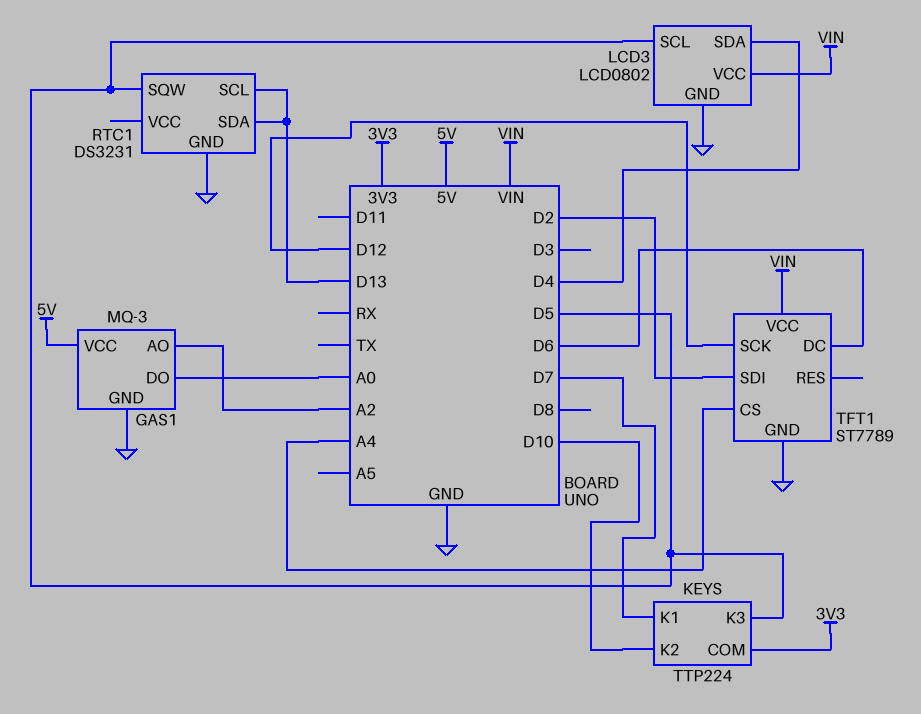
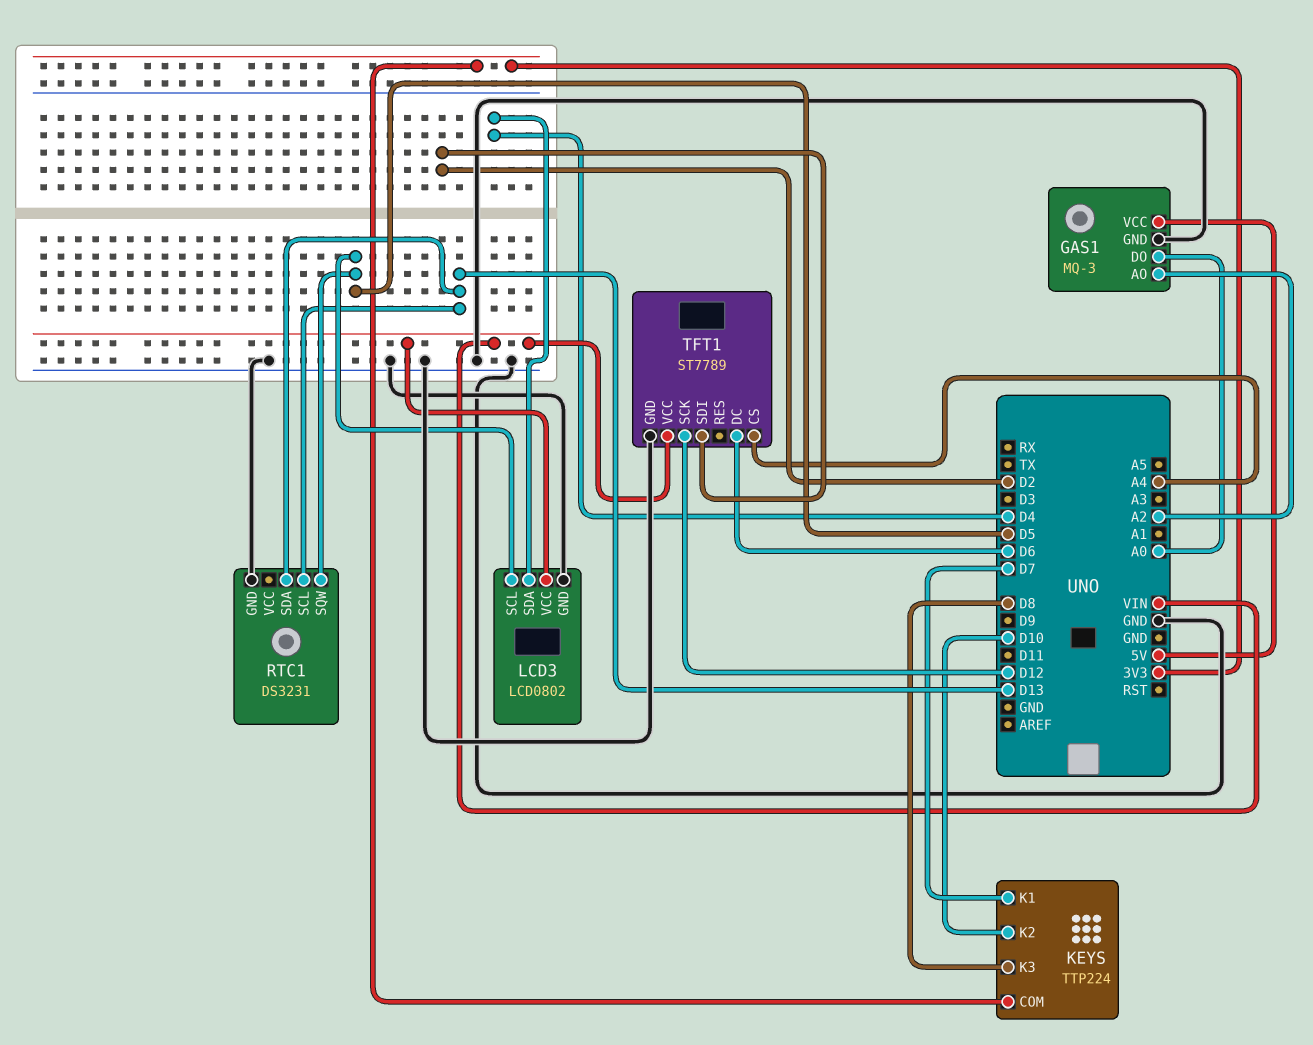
KEYS pin K3: D5 -> D8

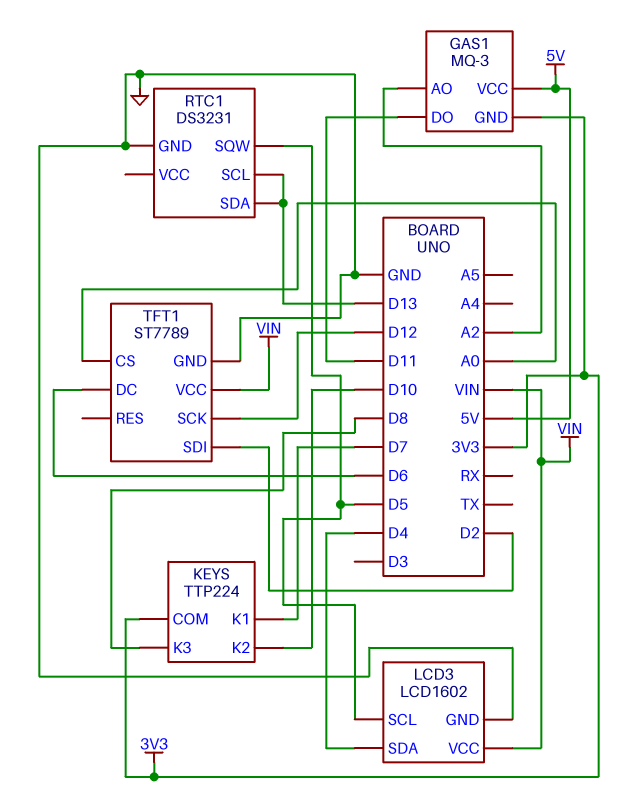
GAS1 pin DO: A0 -> D11
GAS1 pin GND: GND -> 3V3
LCD3: LCD0802 -> LCD1602
TFT1 pin CS: A4 -> A0

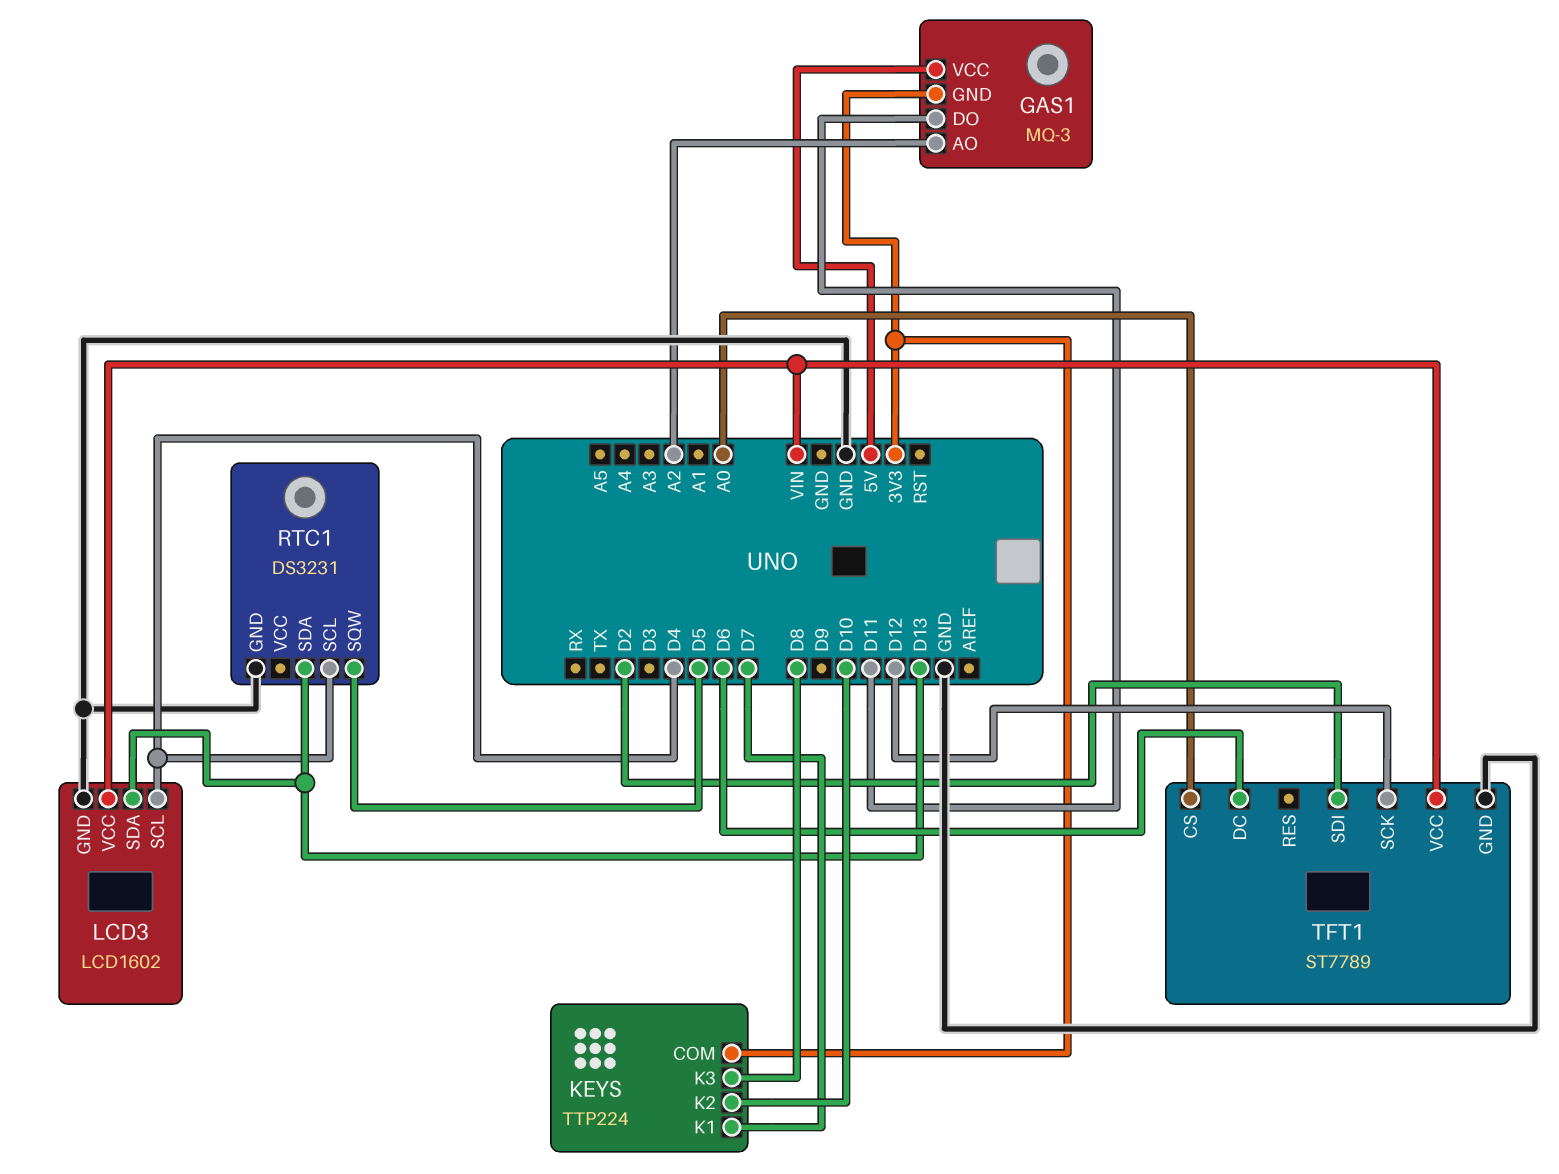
LCD3 pin SCL: D5 -> D4
LCD3 pin SDA: D4 -> D13
RTC1 pin SCL: D13 -> D4

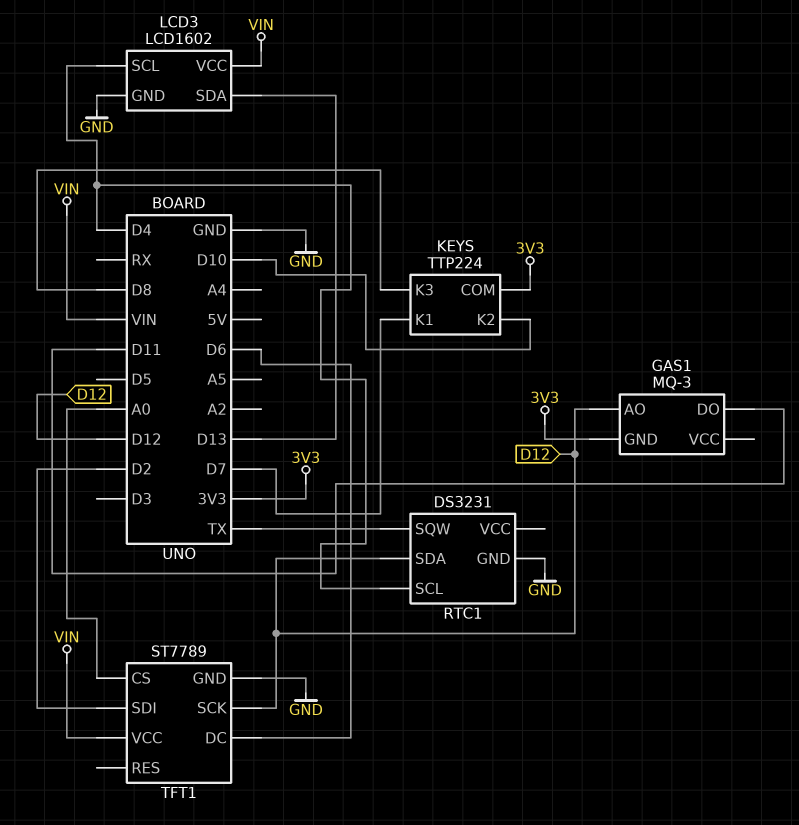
GAS1 pin AO: A2 -> D12
GAS1 pin VCC: 5V -> none
RTC1 pin SDA: D13 -> D12
RTC1 pin SQW: D5 -> TX

